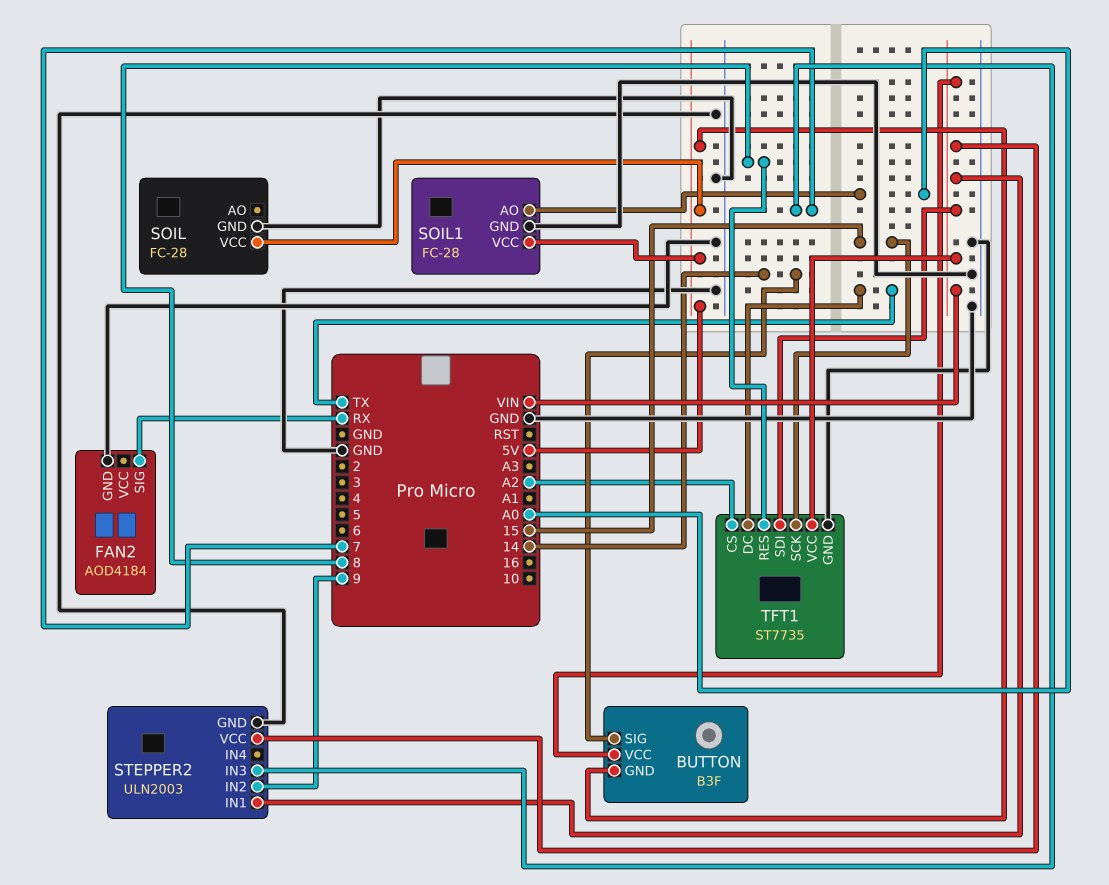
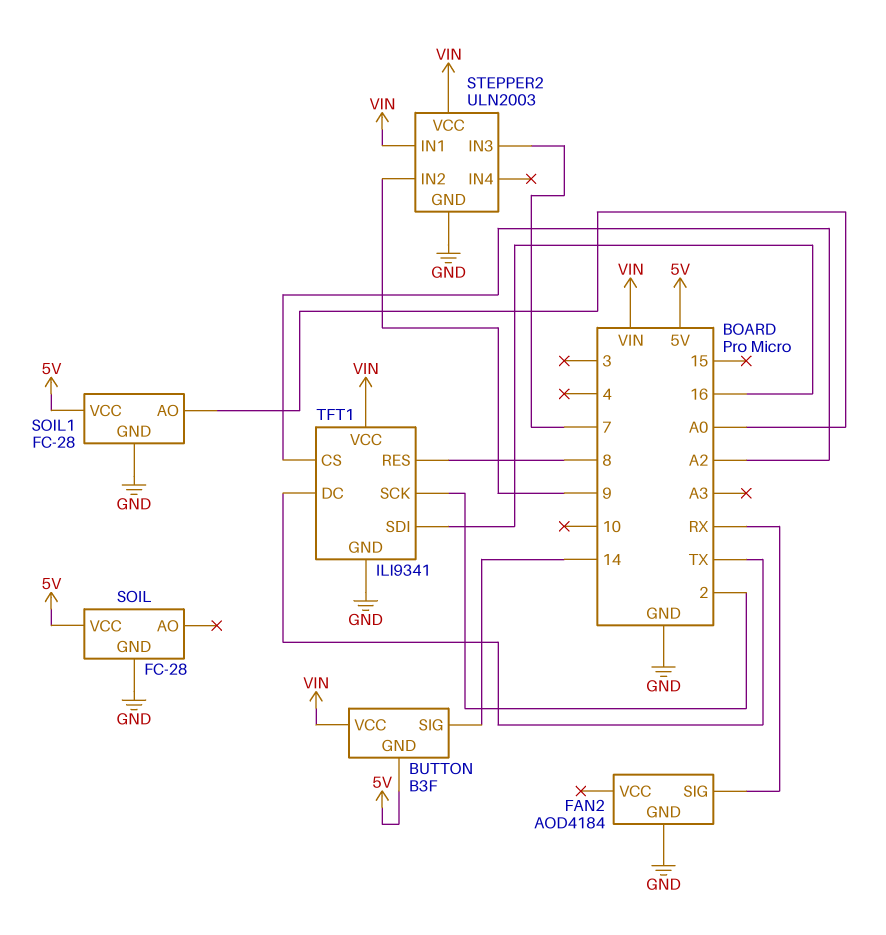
TFT1: ST7735 -> ILI9341
TFT1 pin SCK: 15 -> 2
TFT1 pin SDI: VIN -> 16

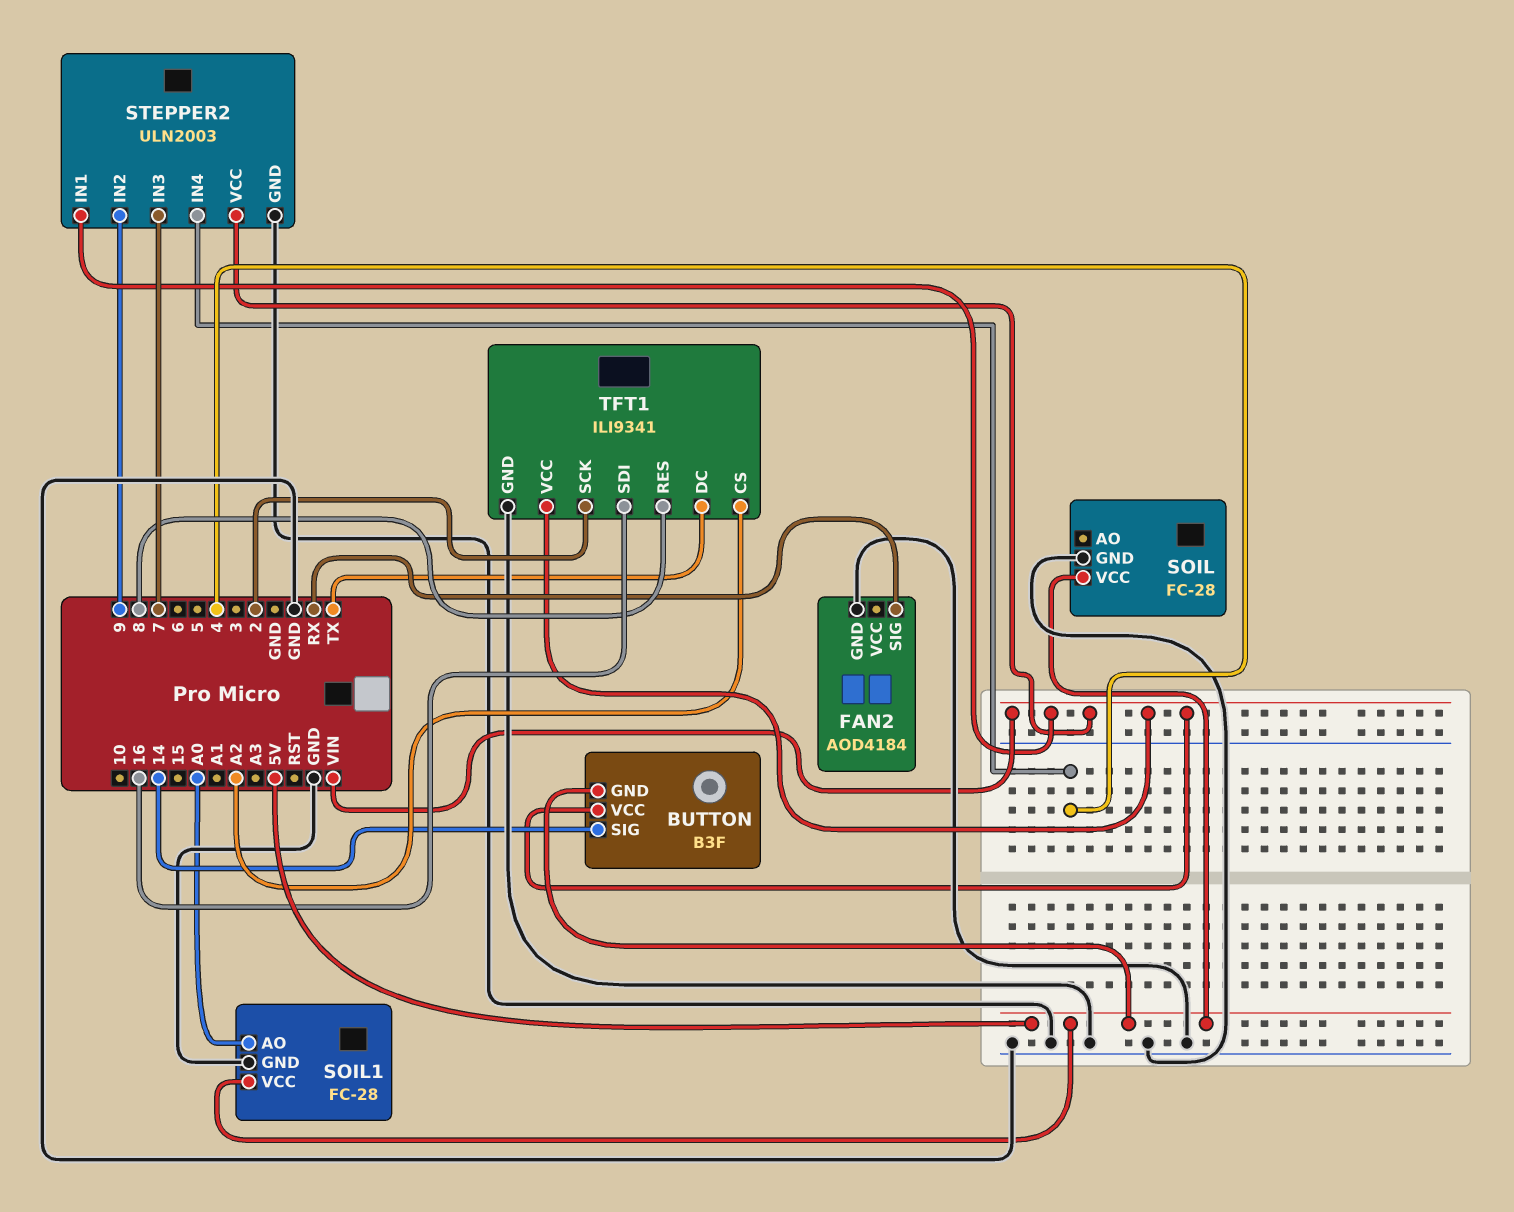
STEPPER2 pin IN4: none -> 4

